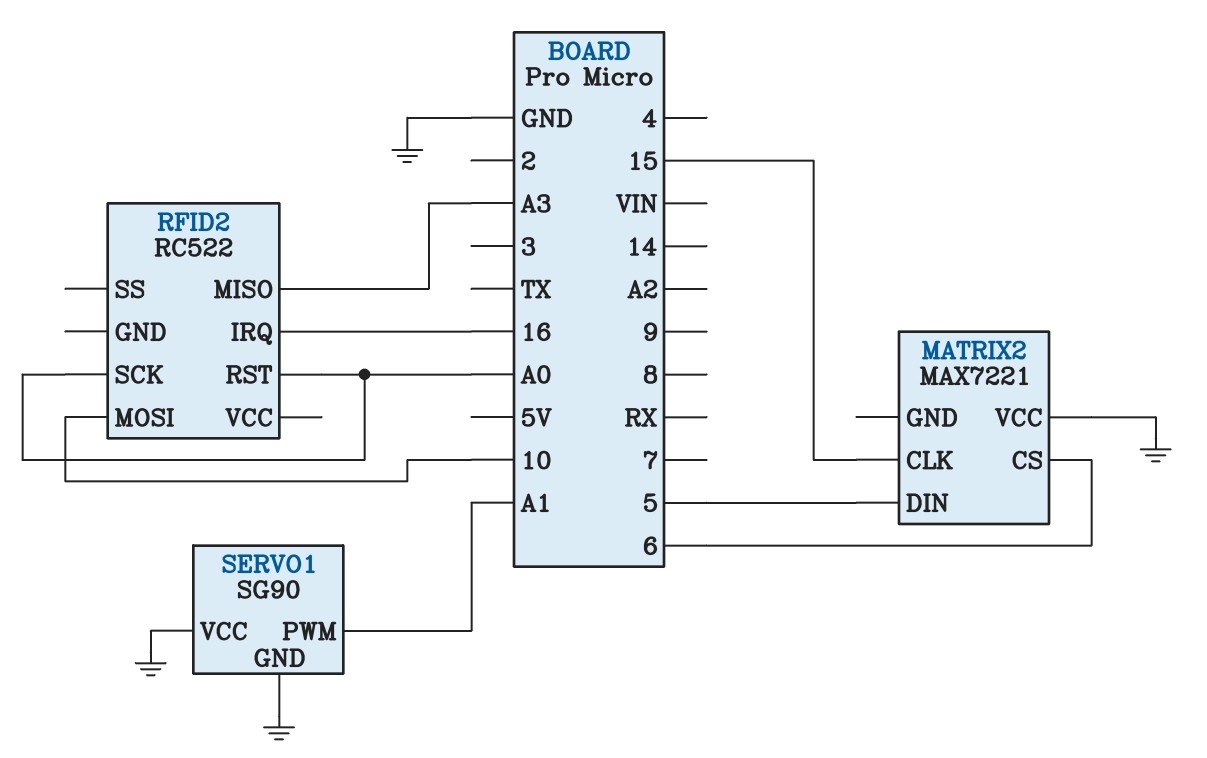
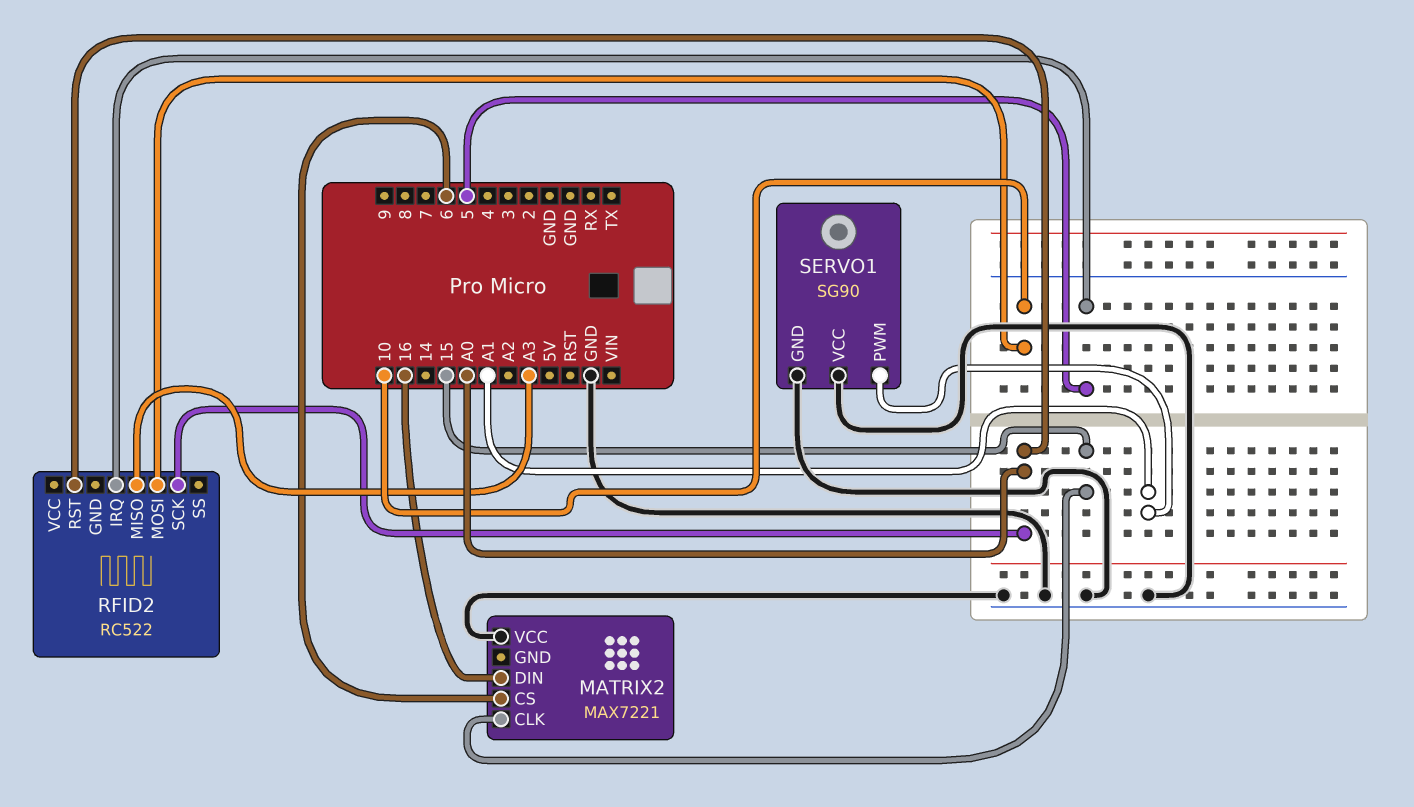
MATRIX2 pin DIN: 5 -> 16
RFID2 pin IRQ: 16 -> 5

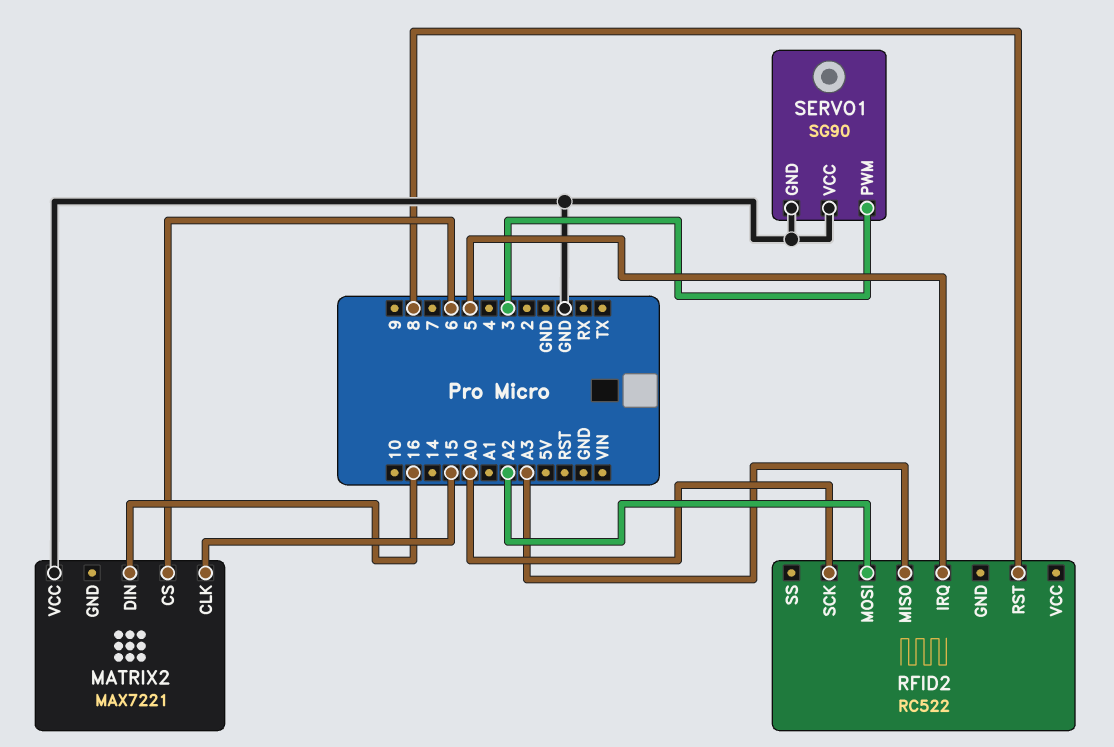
RFID2 pin MOSI: 10 -> A2
RFID2 pin RST: A0 -> 8
SERVO1 pin PWM: A1 -> 3

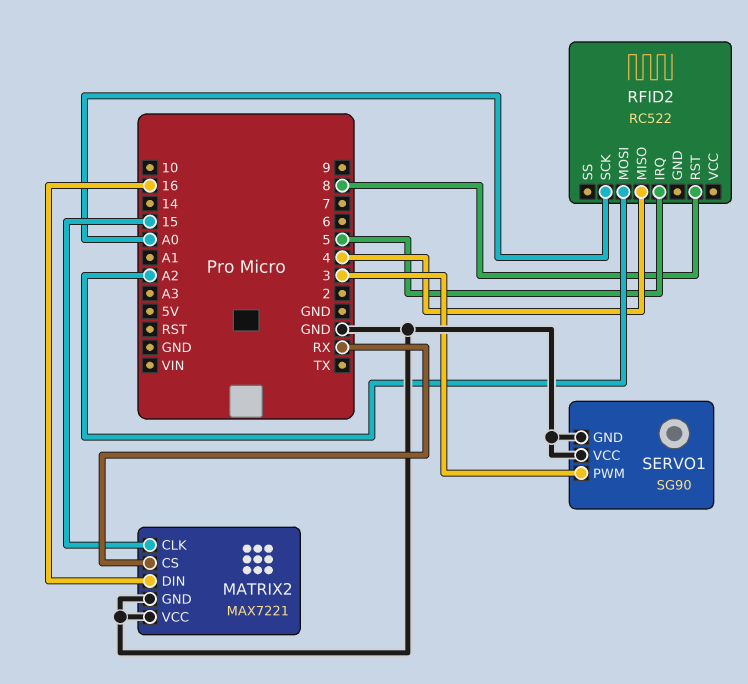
MATRIX2 pin CS: 6 -> RX
MATRIX2 pin GND: none -> GND
RFID2 pin MISO: A3 -> 4

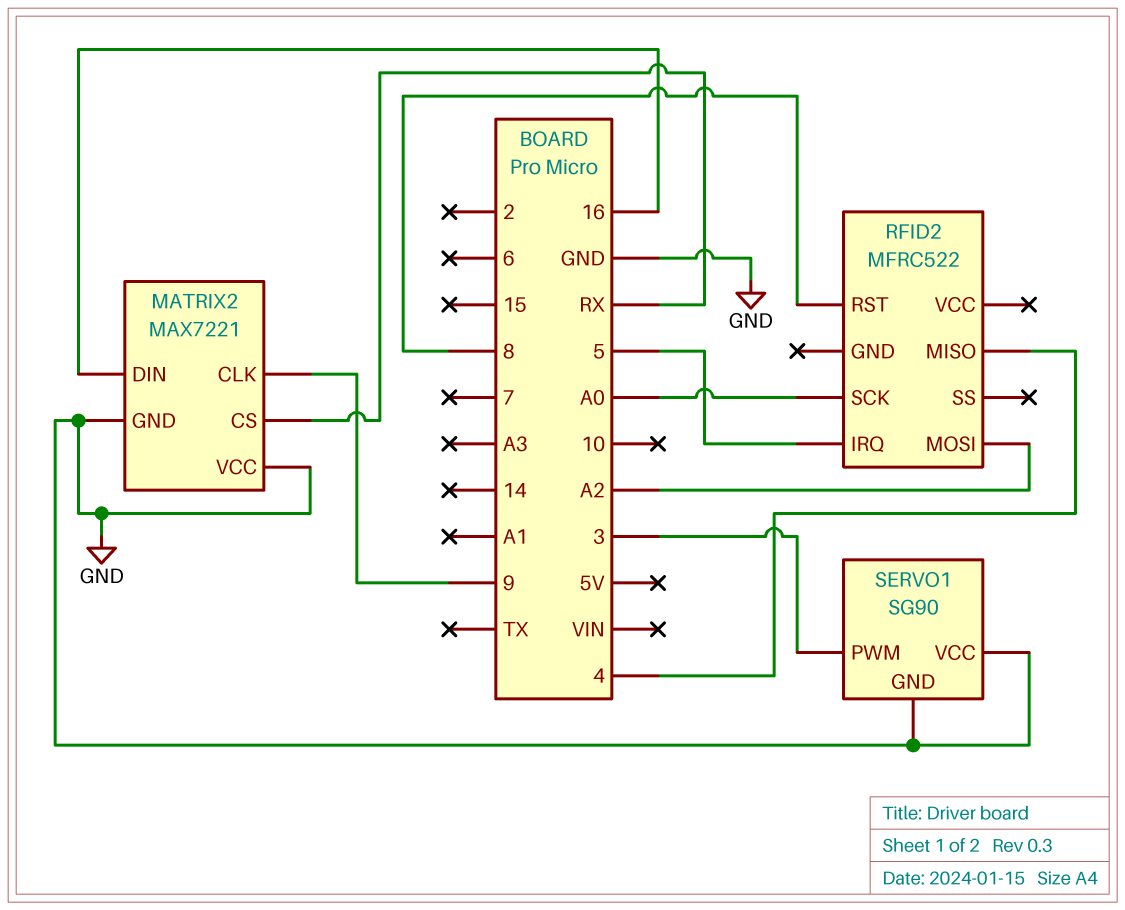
MATRIX2 pin CLK: 15 -> 9
RFID2: RC522 -> MFRC522

